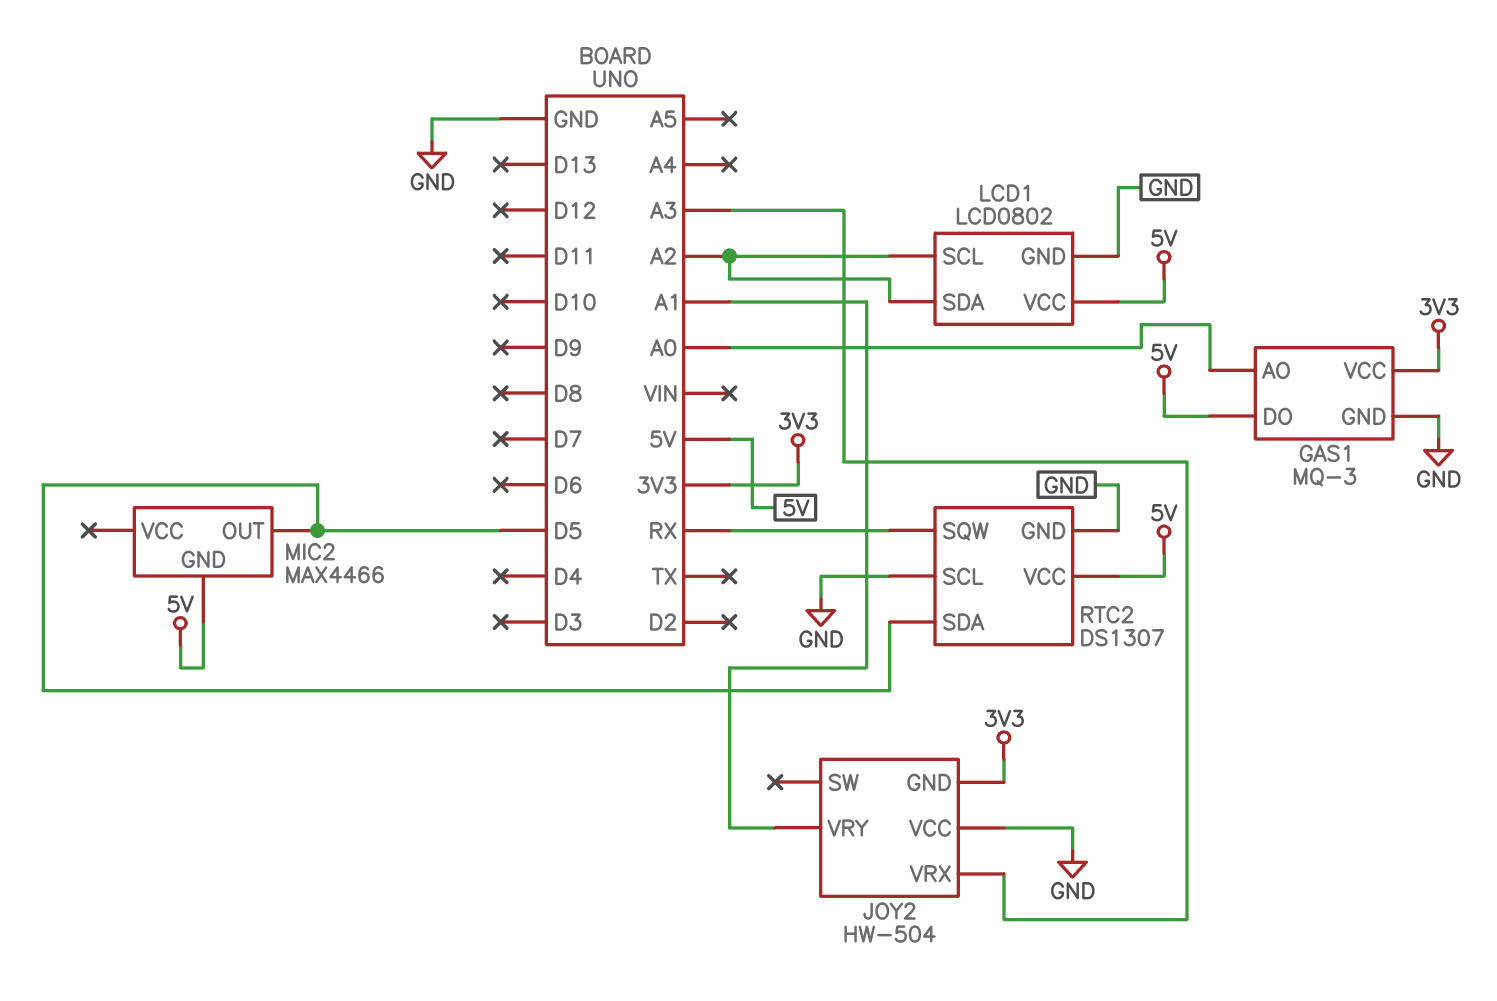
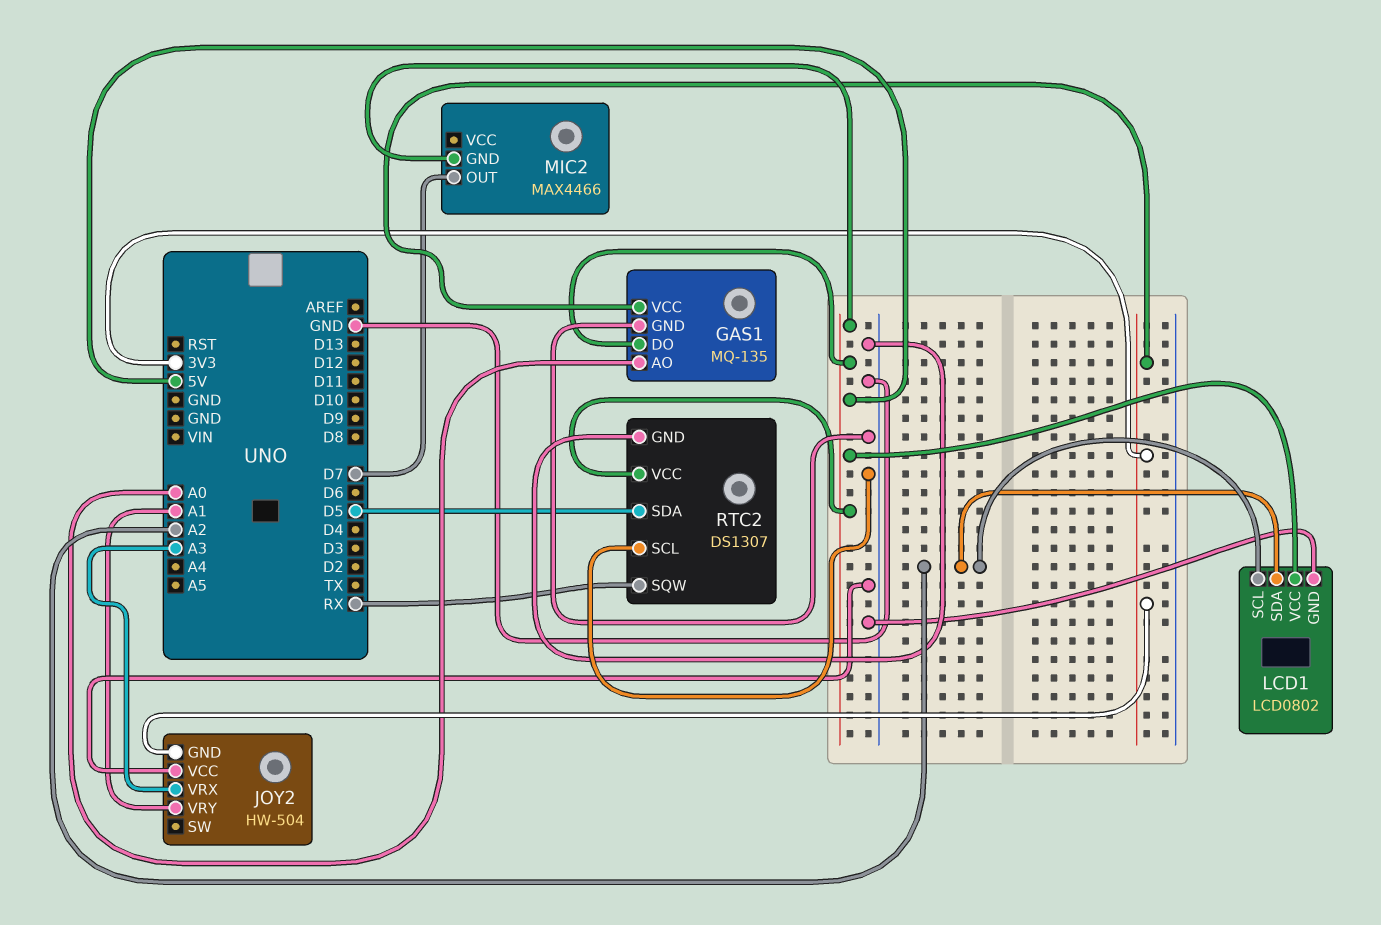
GAS1: MQ-3 -> MQ-135
MIC2 pin OUT: D5 -> D7

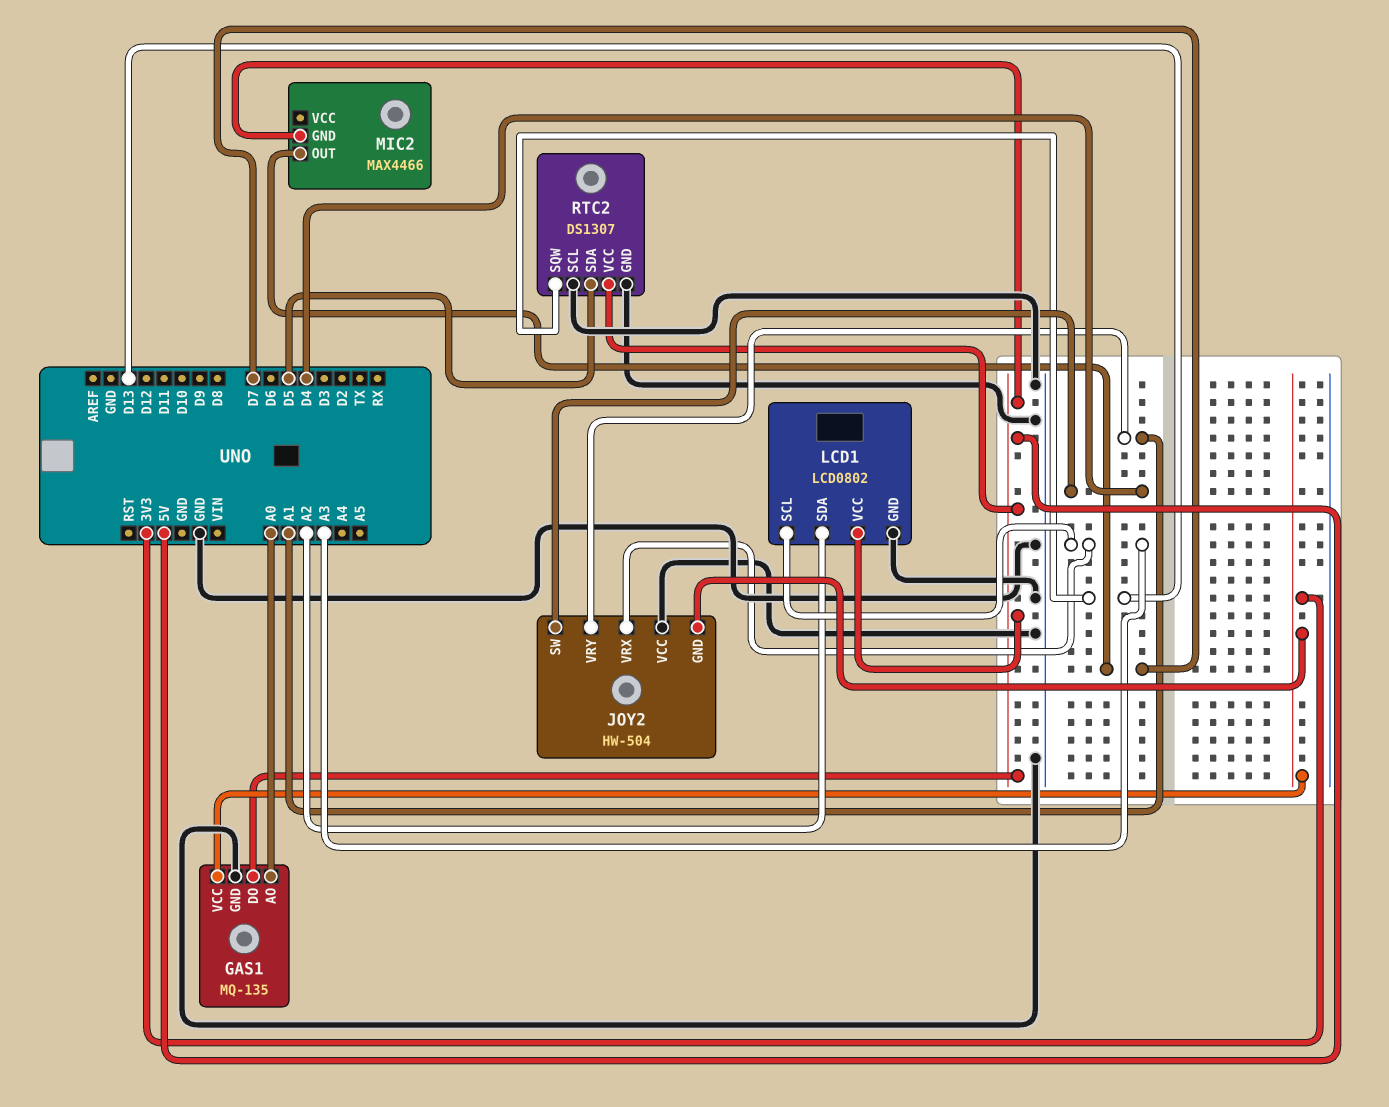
JOY2 pin SW: none -> D4
LCD1 pin SCL: A2 -> A3
RTC2 pin SQW: RX -> D13

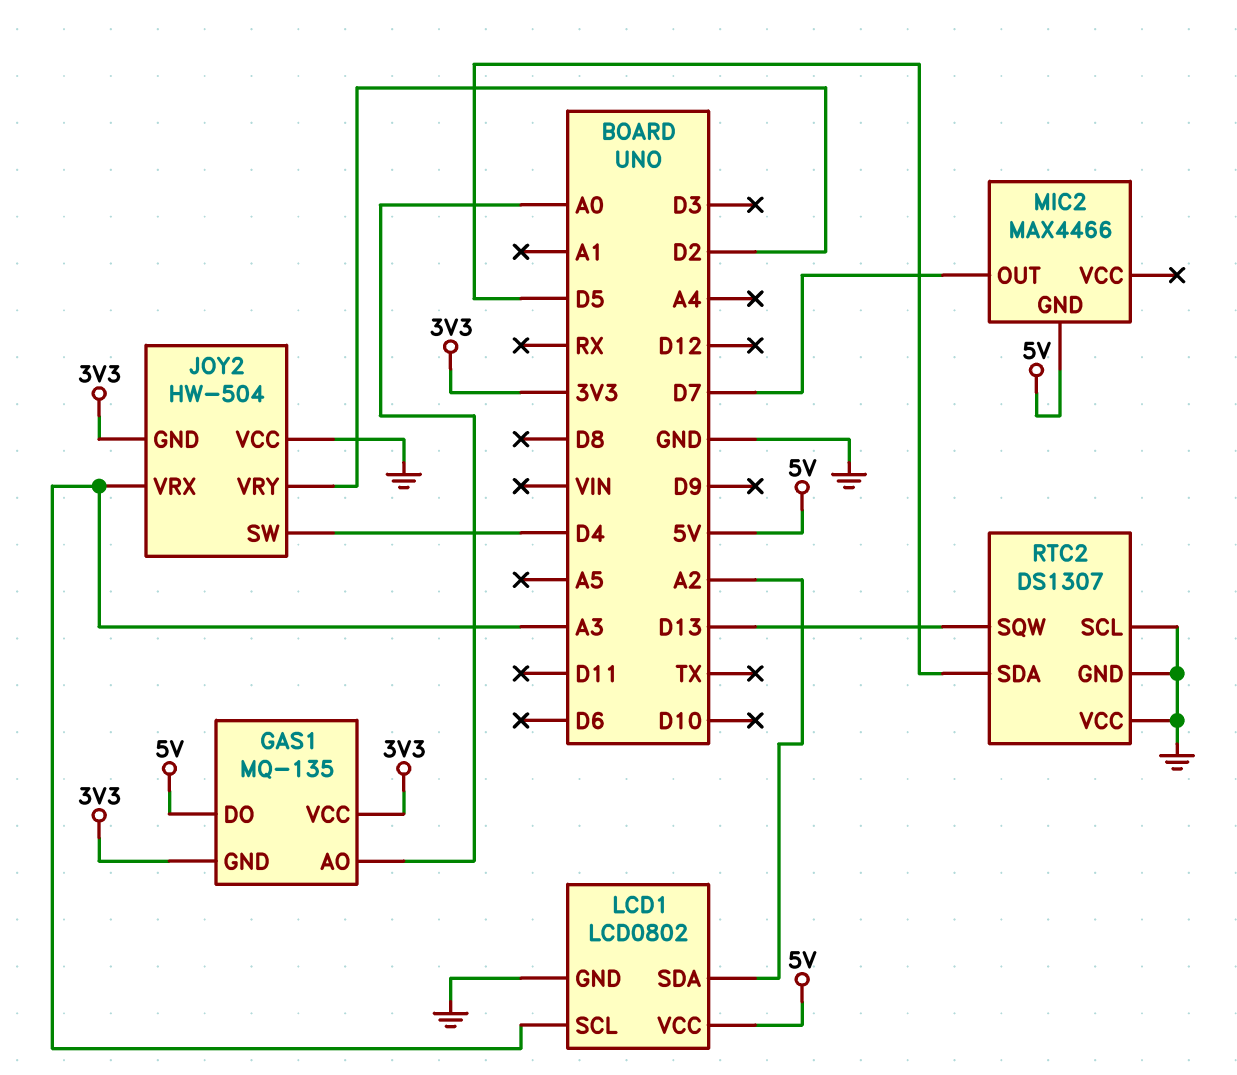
GAS1 pin GND: GND -> 3V3
JOY2 pin VRY: A1 -> D2
RTC2 pin VCC: 5V -> GND

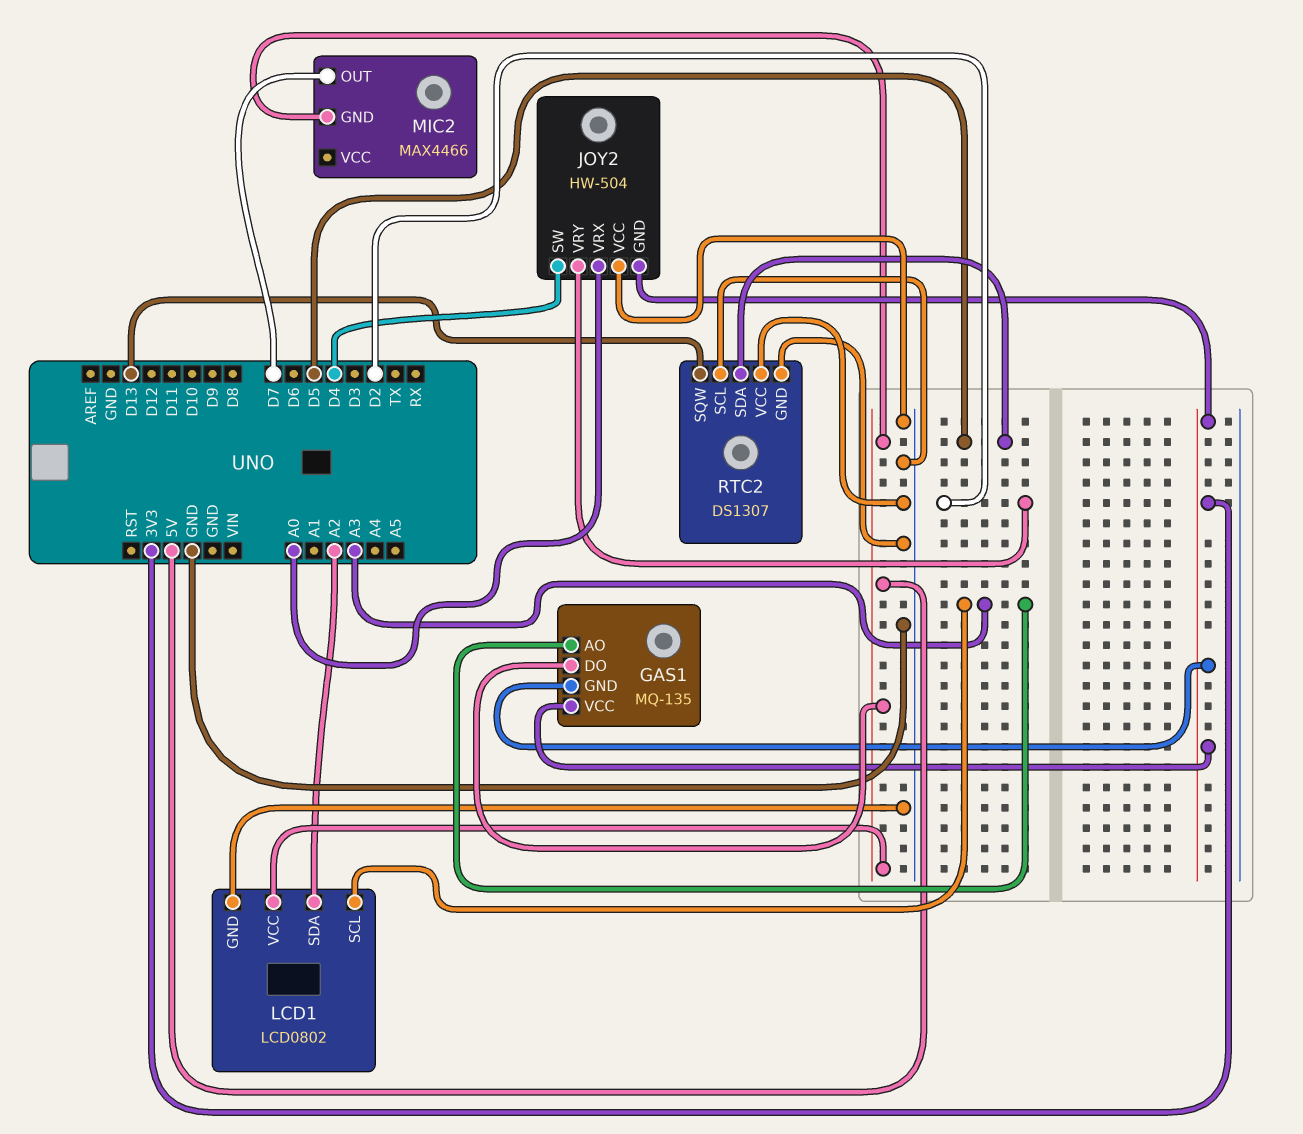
GAS1 pin AO: A0 -> A3
JOY2 pin VRX: A3 -> A0

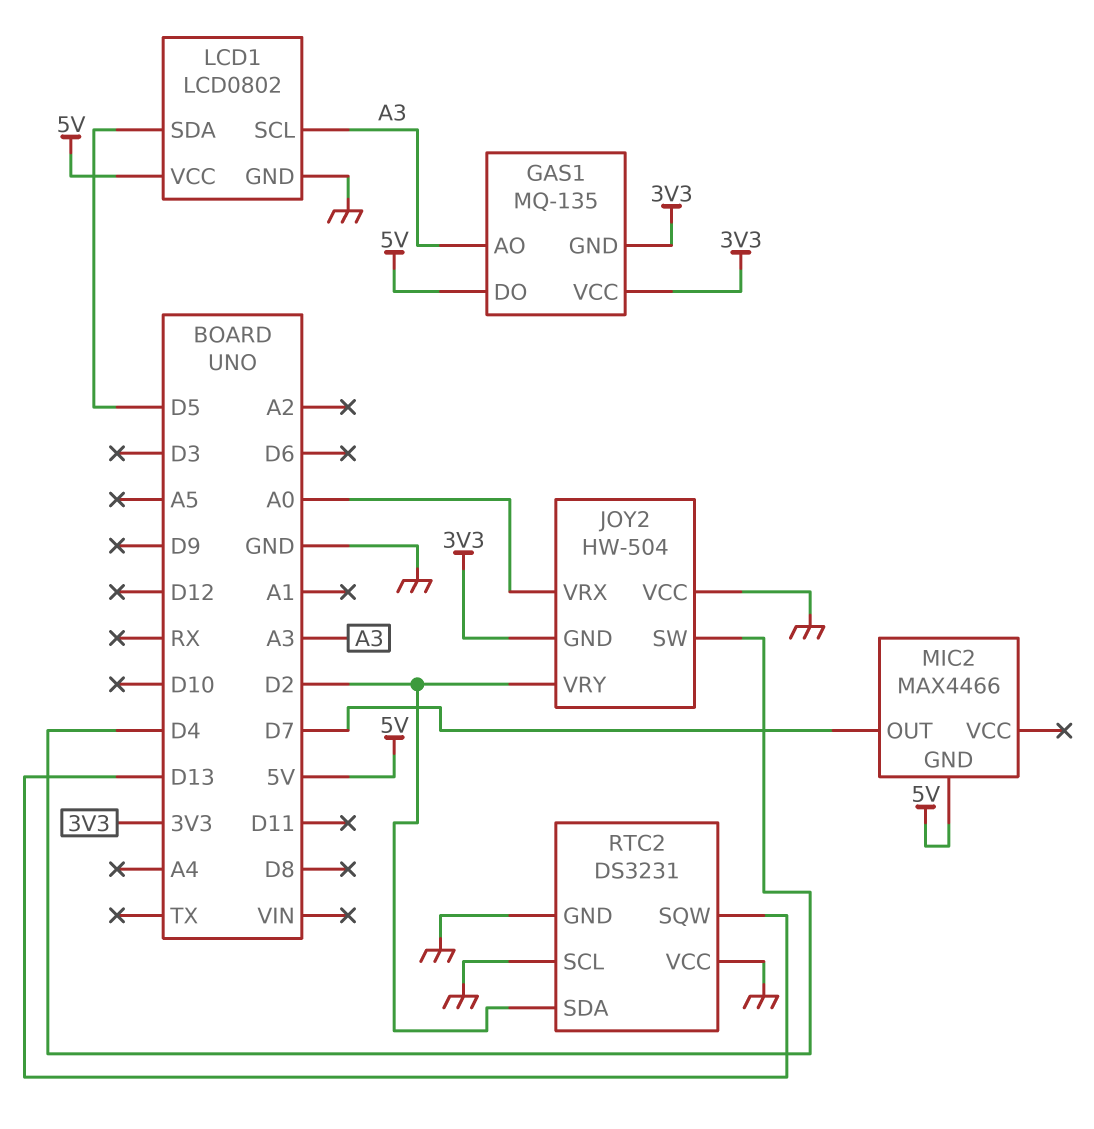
LCD1 pin SDA: A2 -> D5
RTC2: DS1307 -> DS3231
RTC2 pin SDA: D5 -> D2

